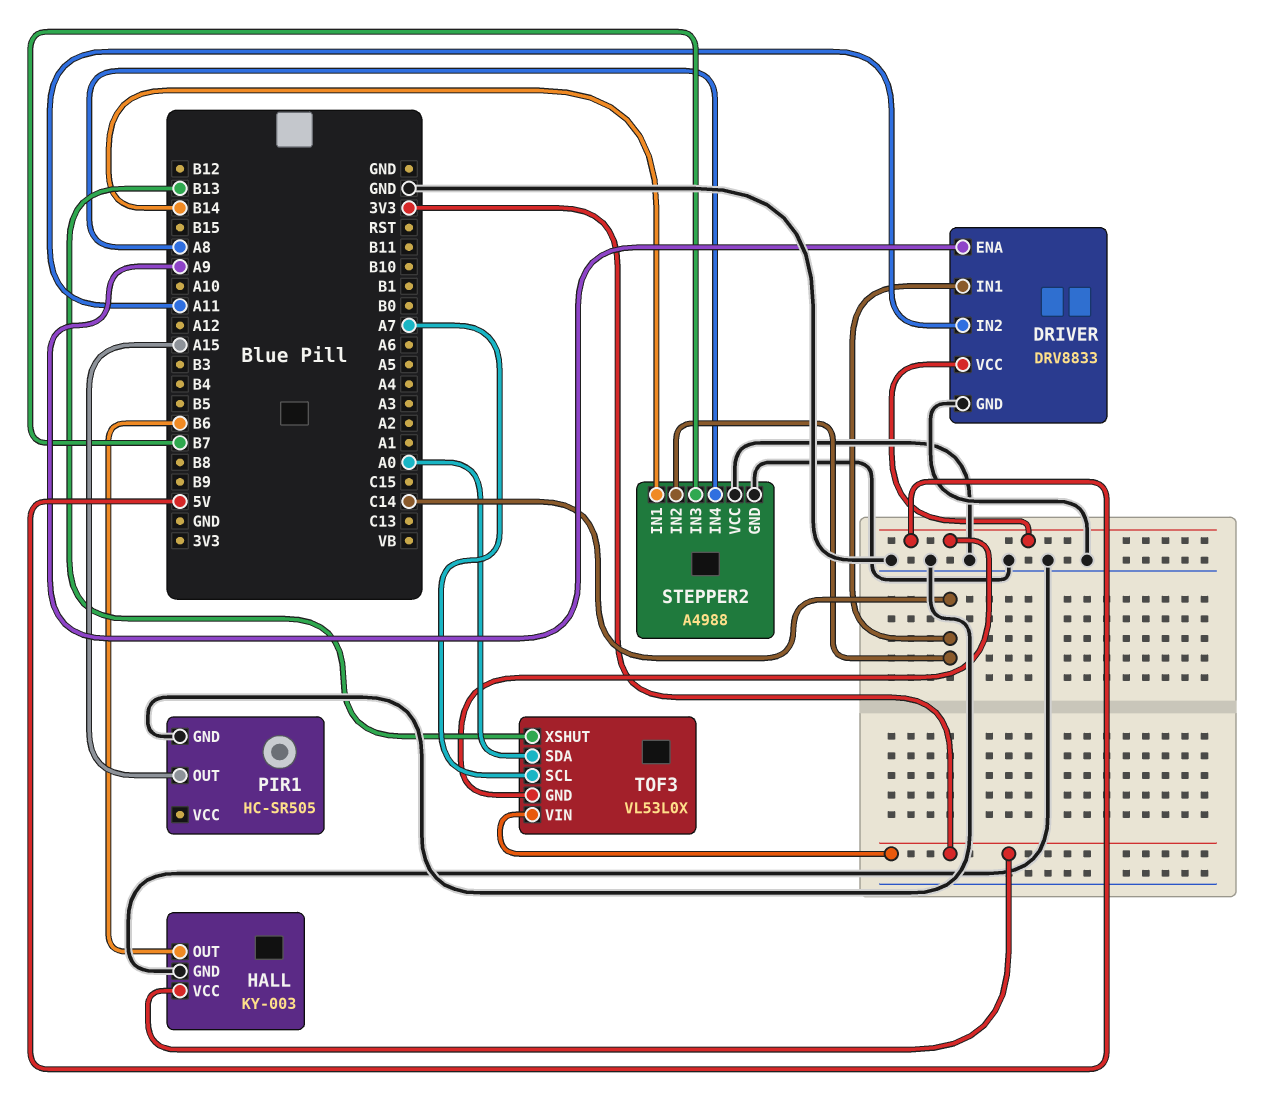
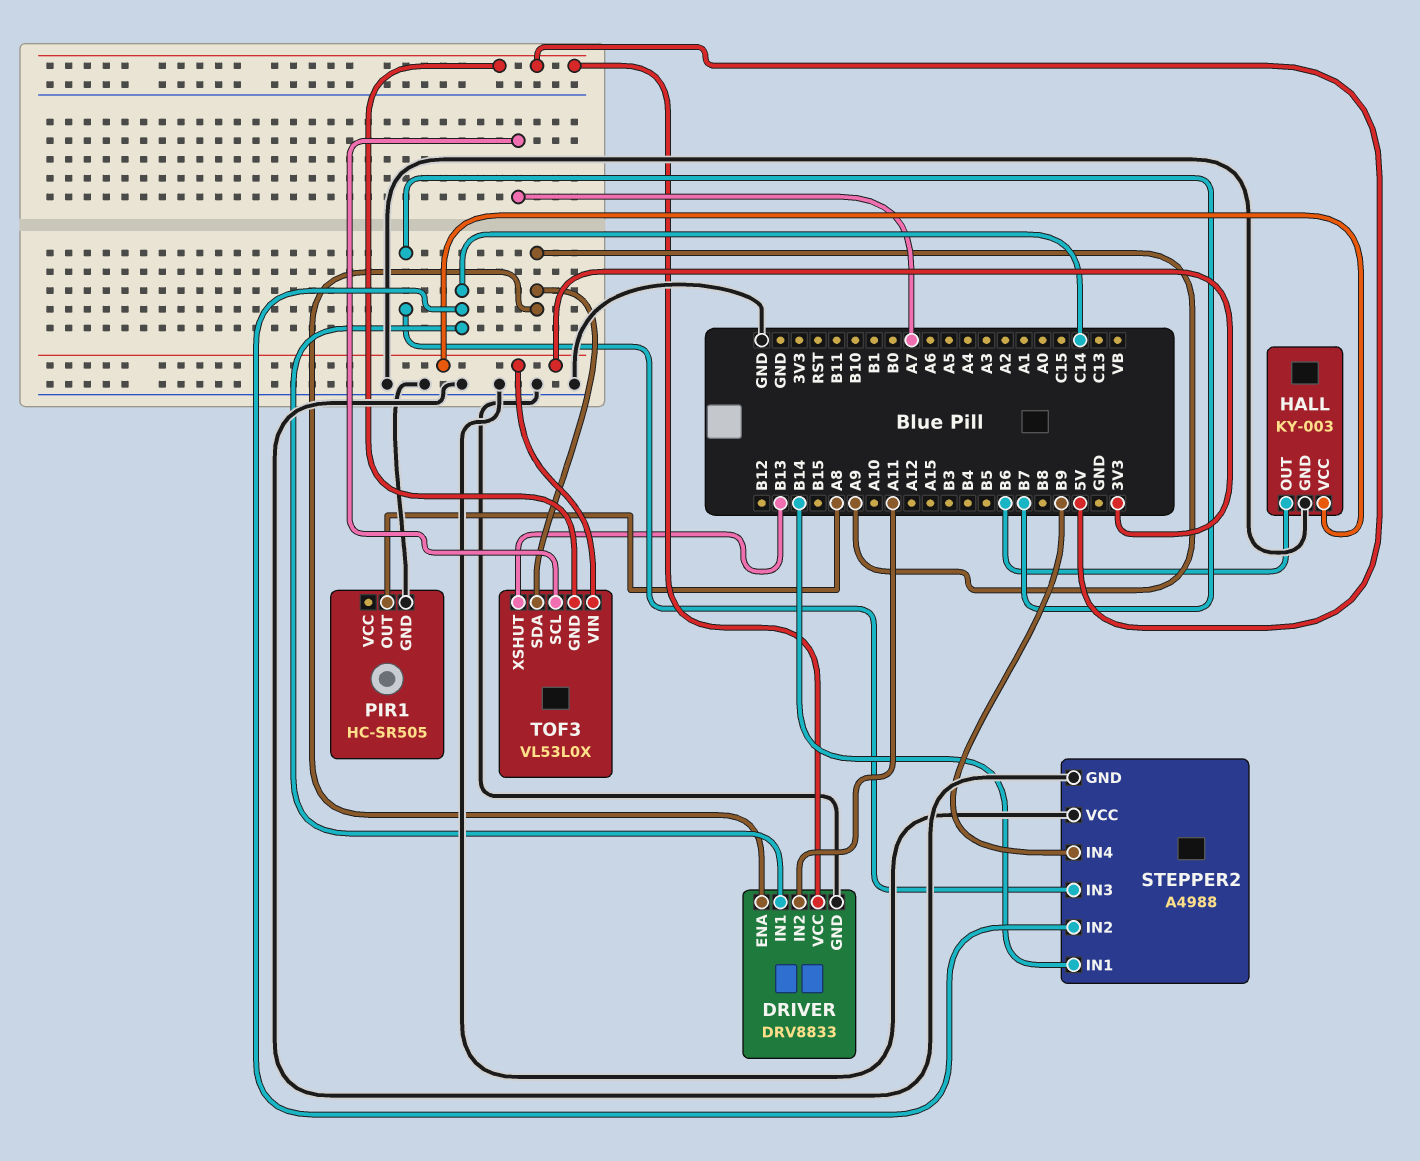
PIR1 pin OUT: A15 -> A8
STEPPER2 pin IN4: A8 -> B9
TOF3 pin SDA: A0 -> A9

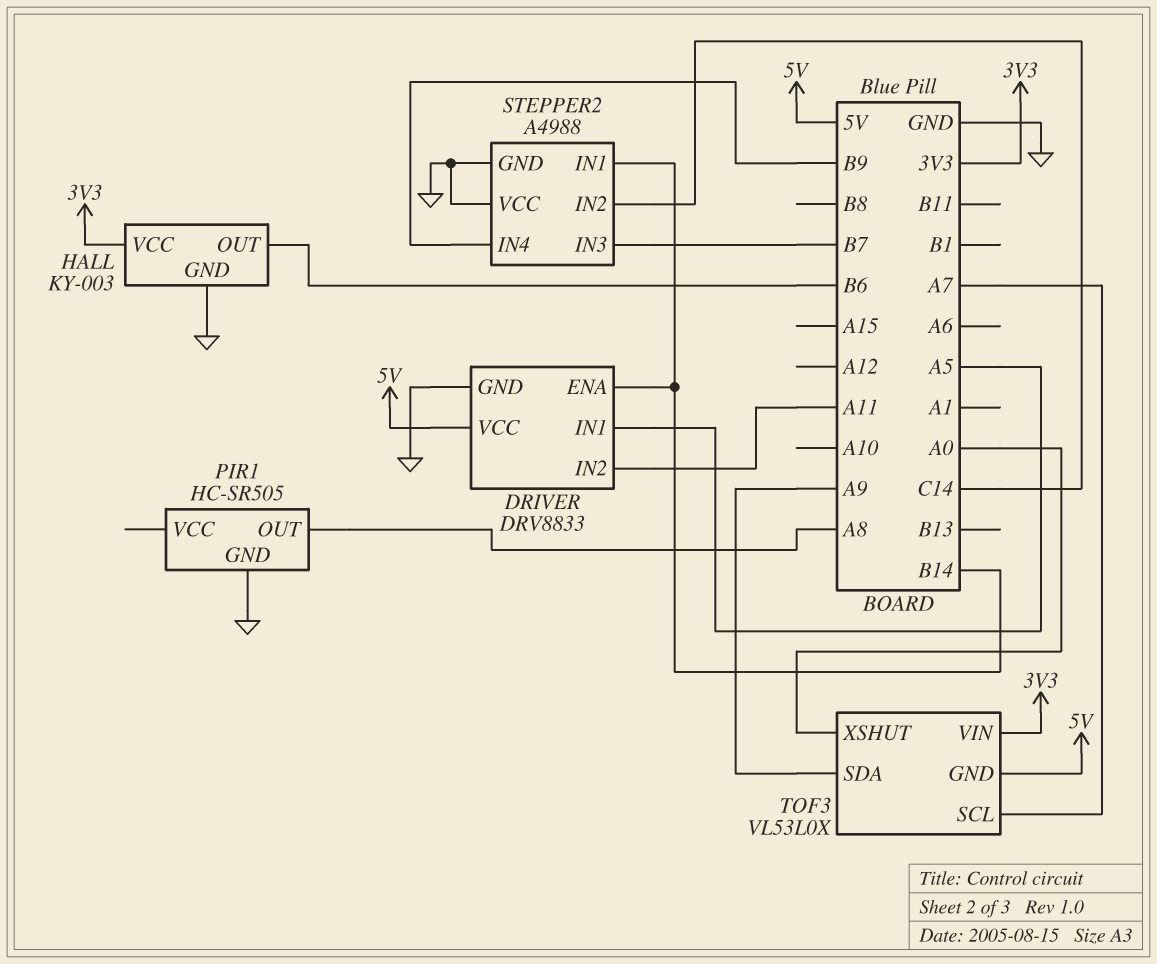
DRIVER pin ENA: A9 -> B14
DRIVER pin IN1: C14 -> A5
TOF3 pin XSHUT: B13 -> A0

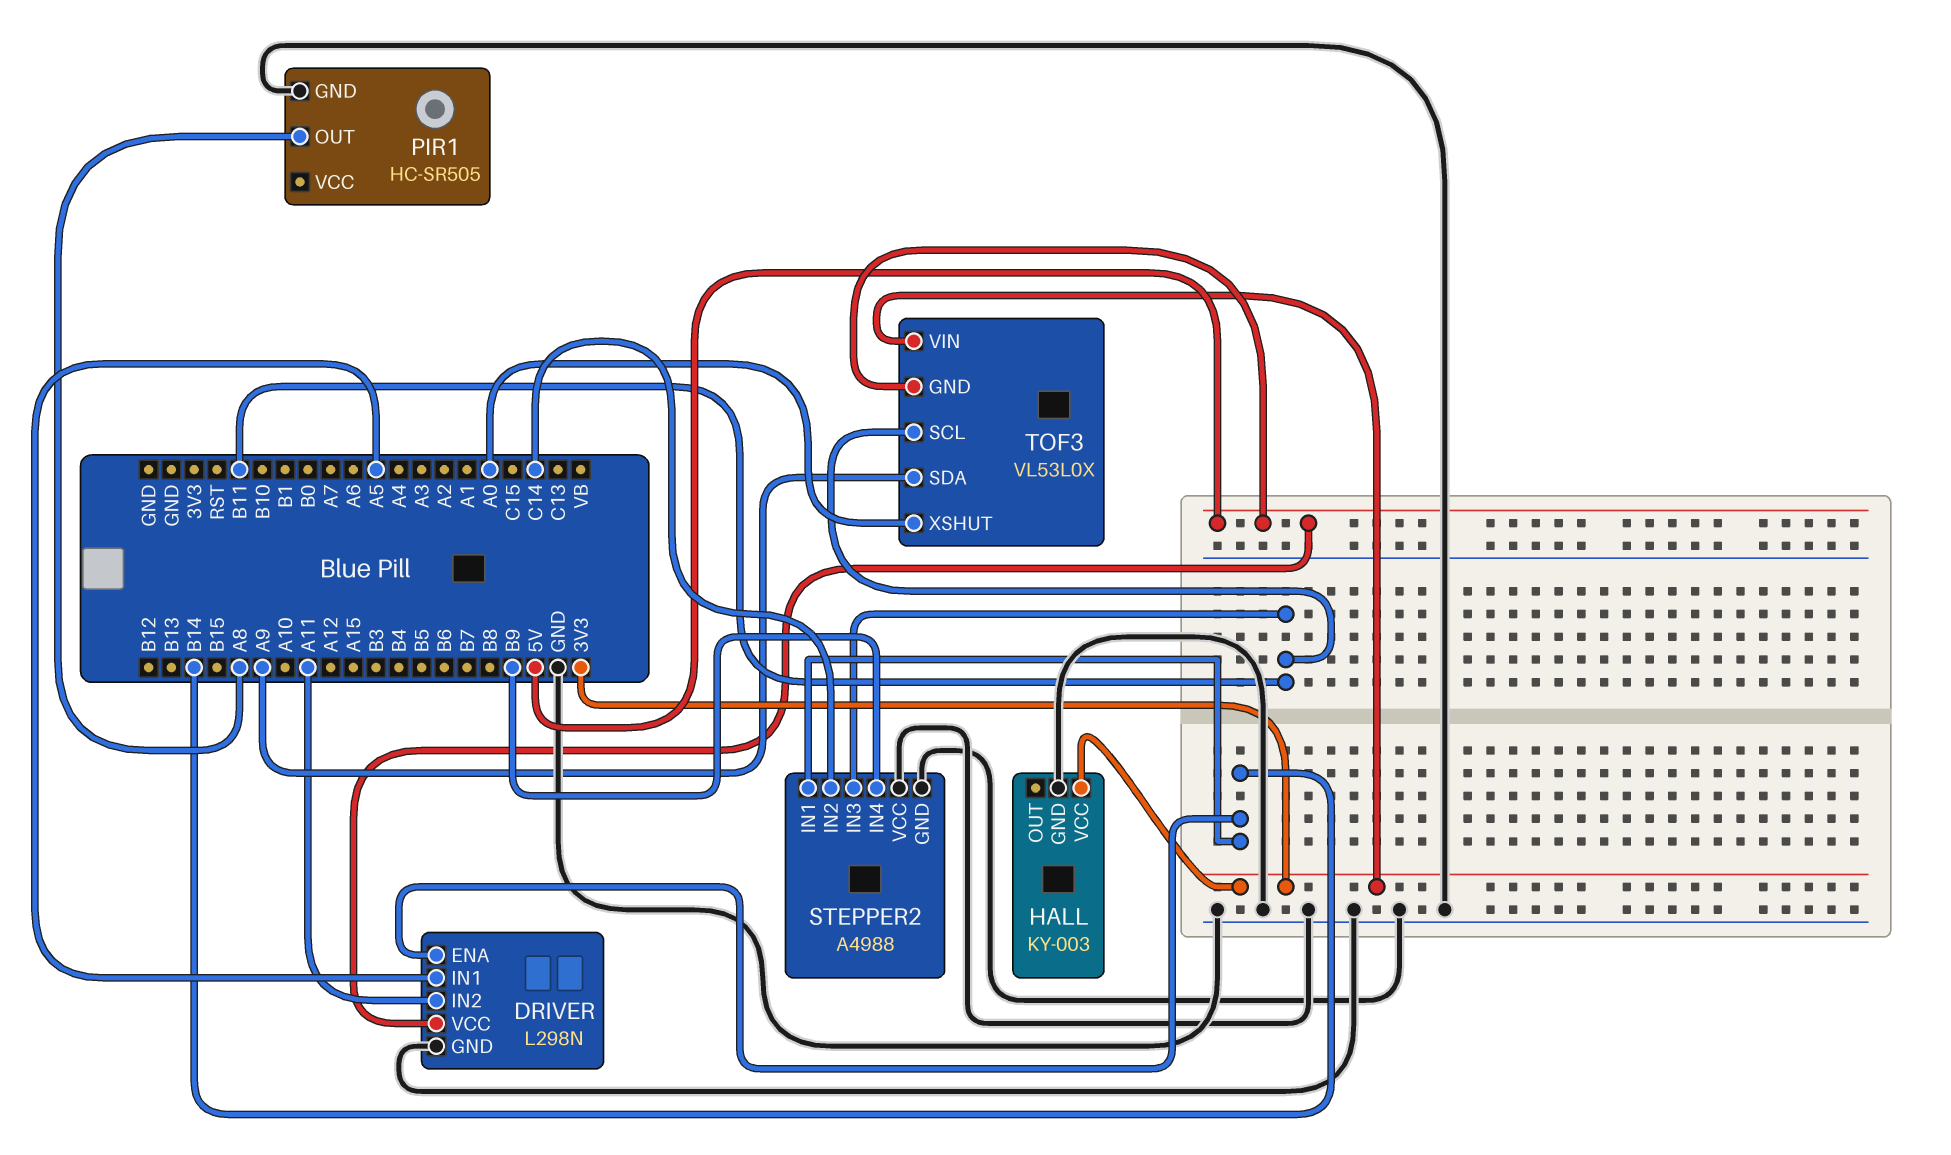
DRIVER: DRV8833 -> L298N
HALL pin OUT: B6 -> none
STEPPER2 pin IN3: B7 -> B11
TOF3 pin SCL: A7 -> B11

